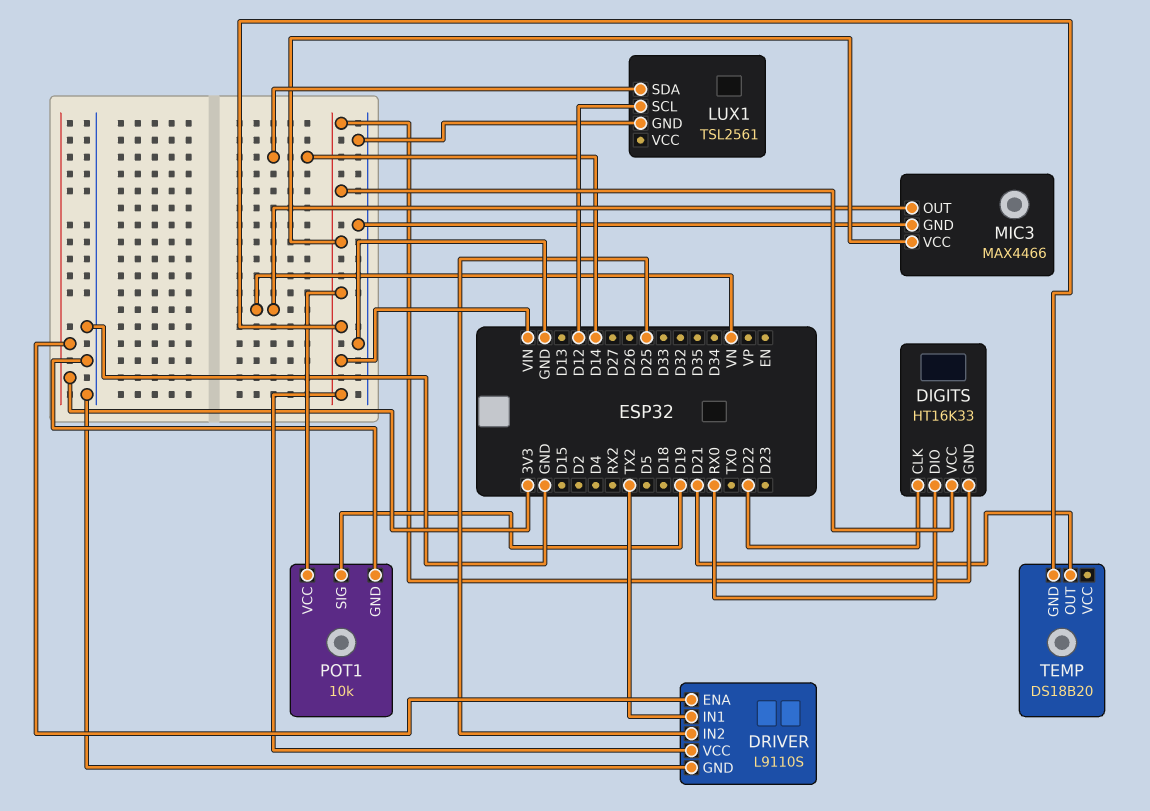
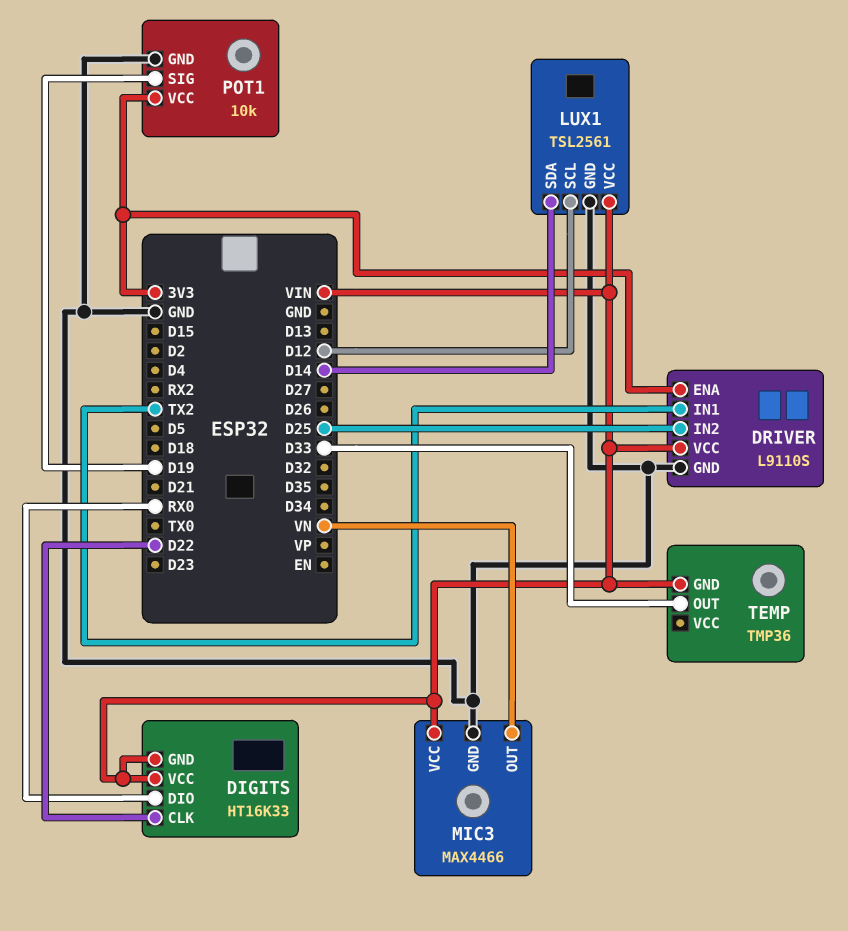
LUX1 pin VCC: none -> VIN
POT1 pin VCC: VIN -> 3V3
TEMP: DS18B20 -> TMP36
TEMP pin OUT: D21 -> D33

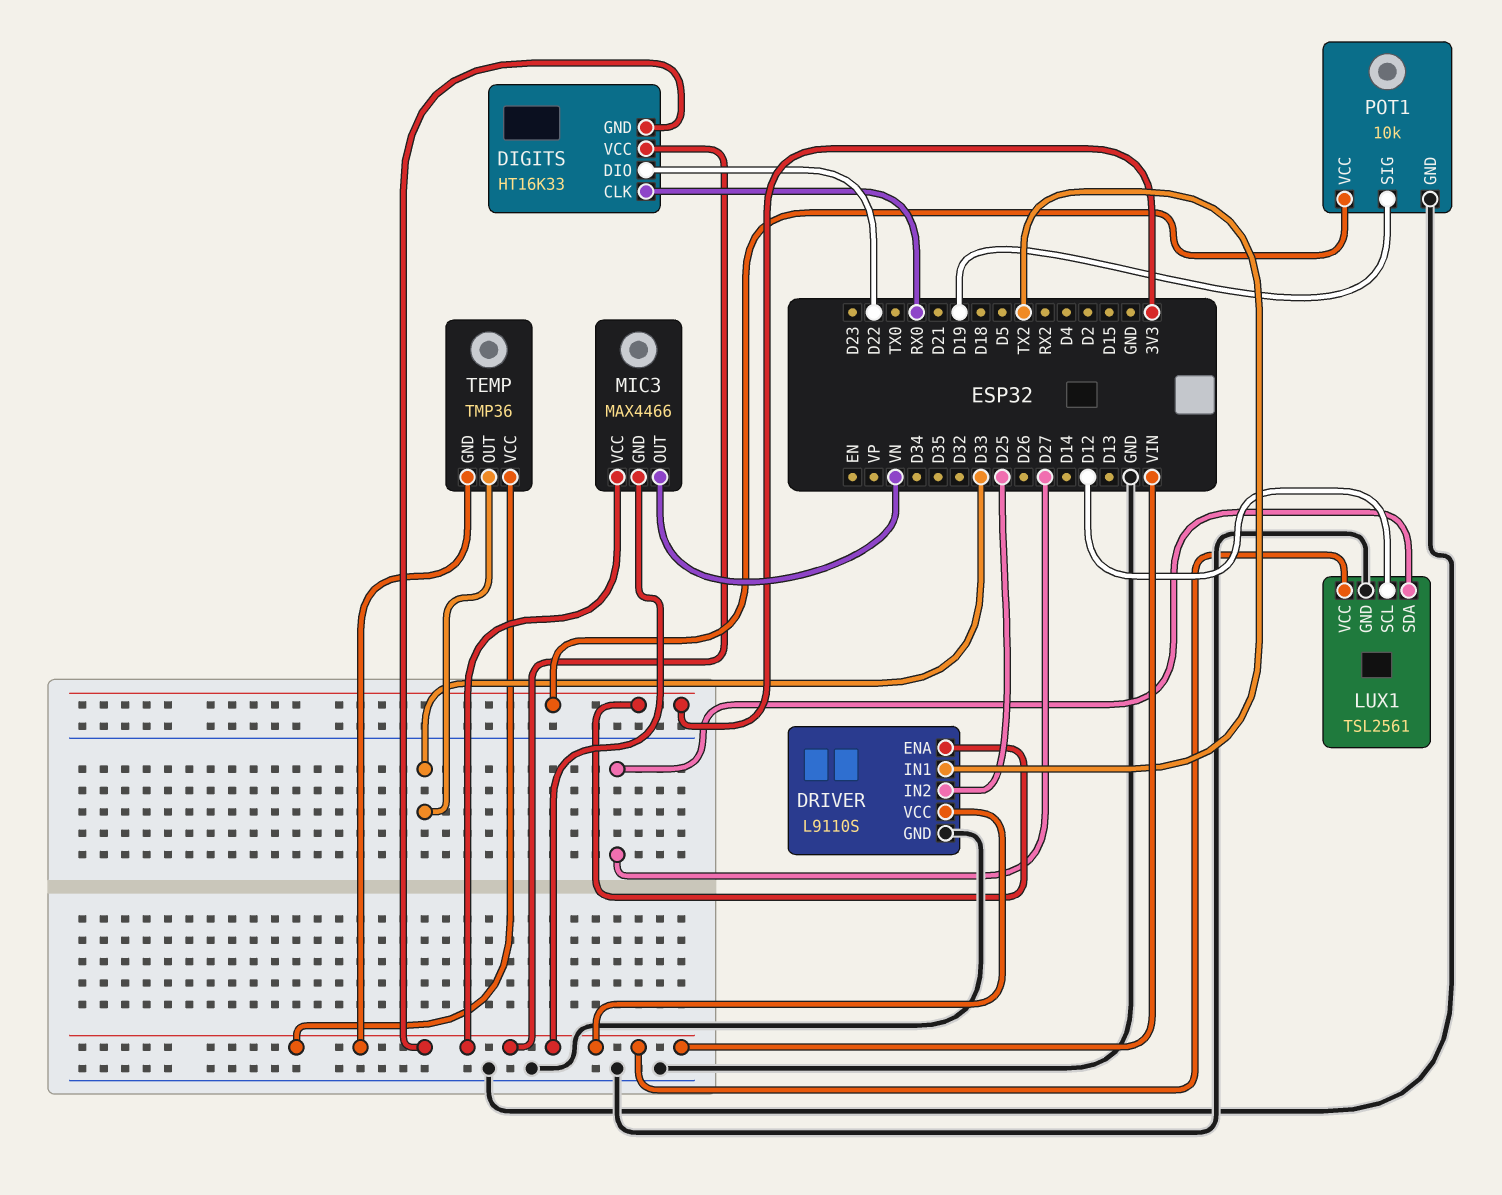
DIGITS pin CLK: D22 -> RX0
DIGITS pin DIO: RX0 -> D22
LUX1 pin SDA: D14 -> D27
MIC3 pin GND: GND -> VIN
TEMP pin VCC: none -> VIN

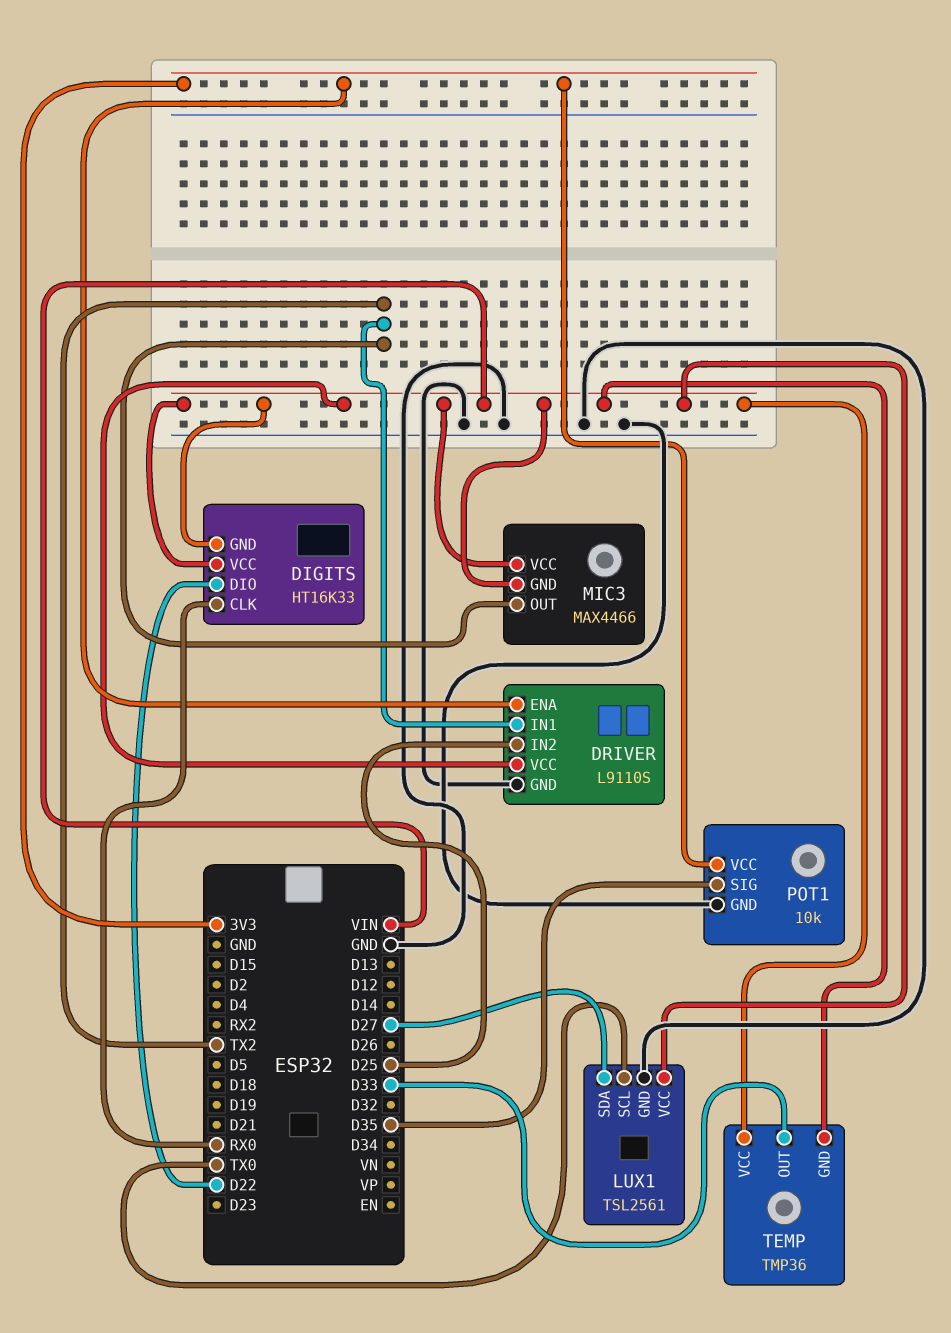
LUX1 pin SCL: D12 -> TX0
MIC3 pin OUT: VN -> TX2
POT1 pin SIG: D19 -> D35

